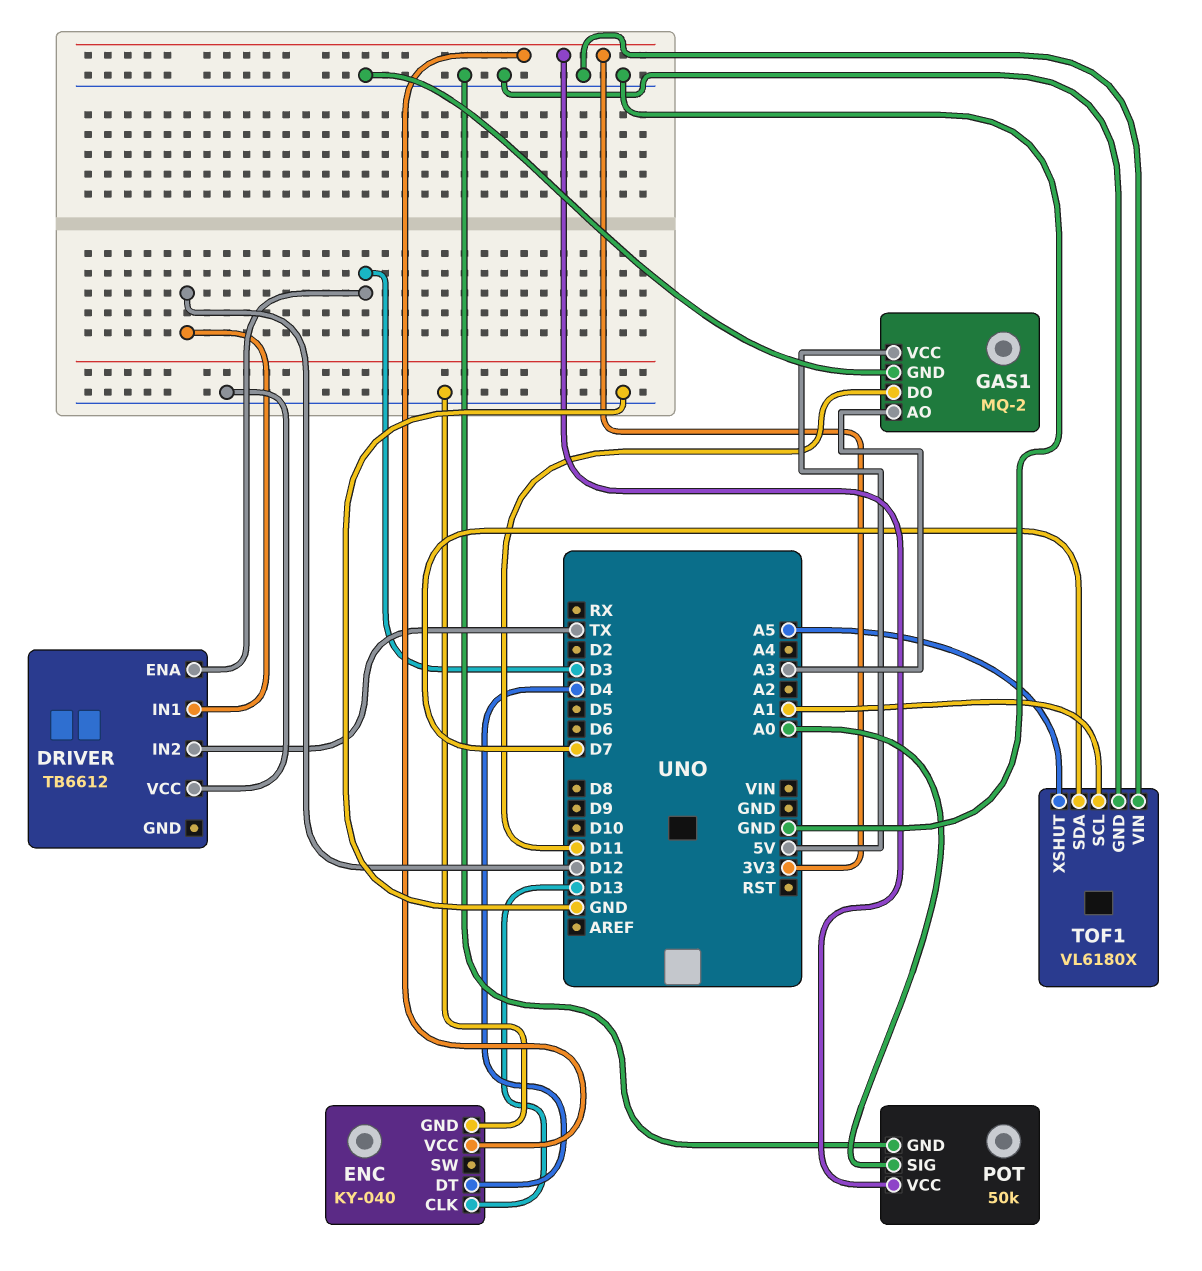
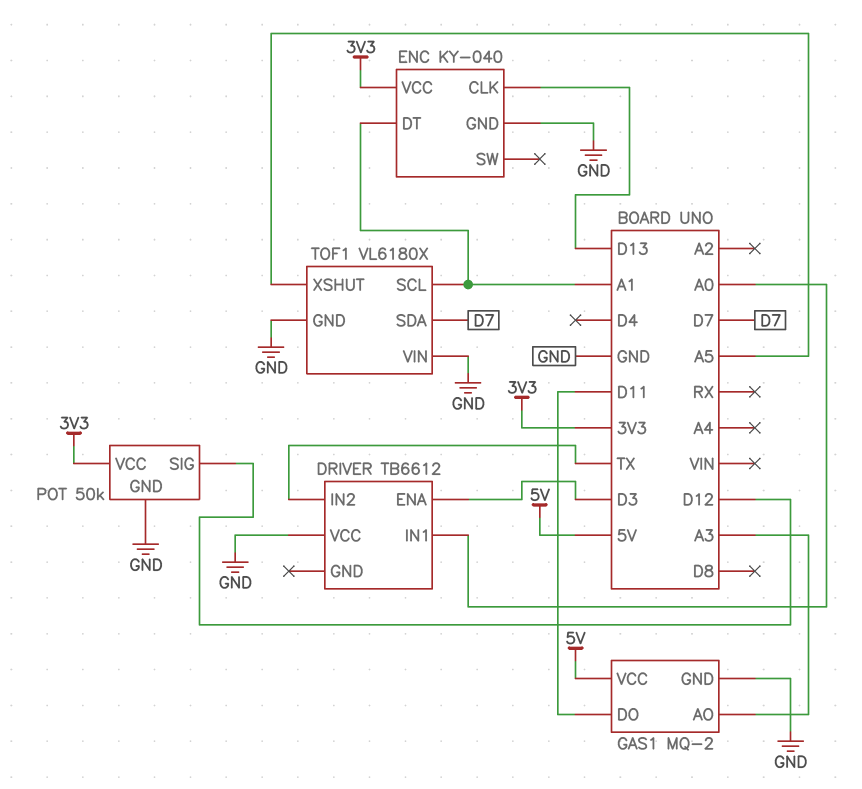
DRIVER pin IN1: D12 -> A0
ENC pin DT: D4 -> A1
POT pin SIG: A0 -> D12

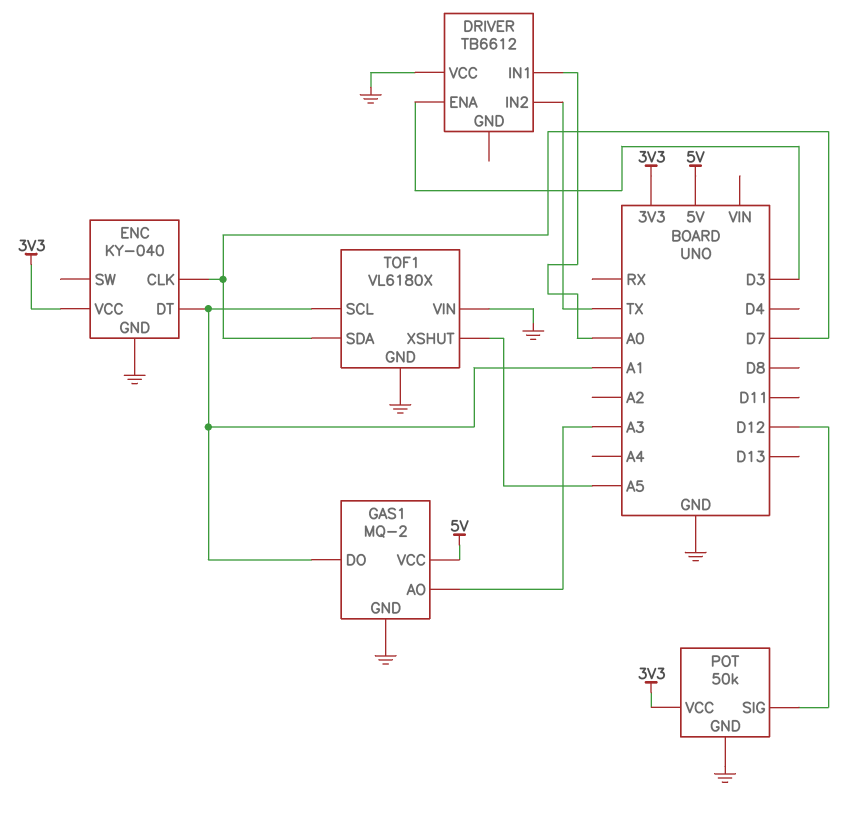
ENC pin CLK: D13 -> D7
GAS1 pin DO: D11 -> A1

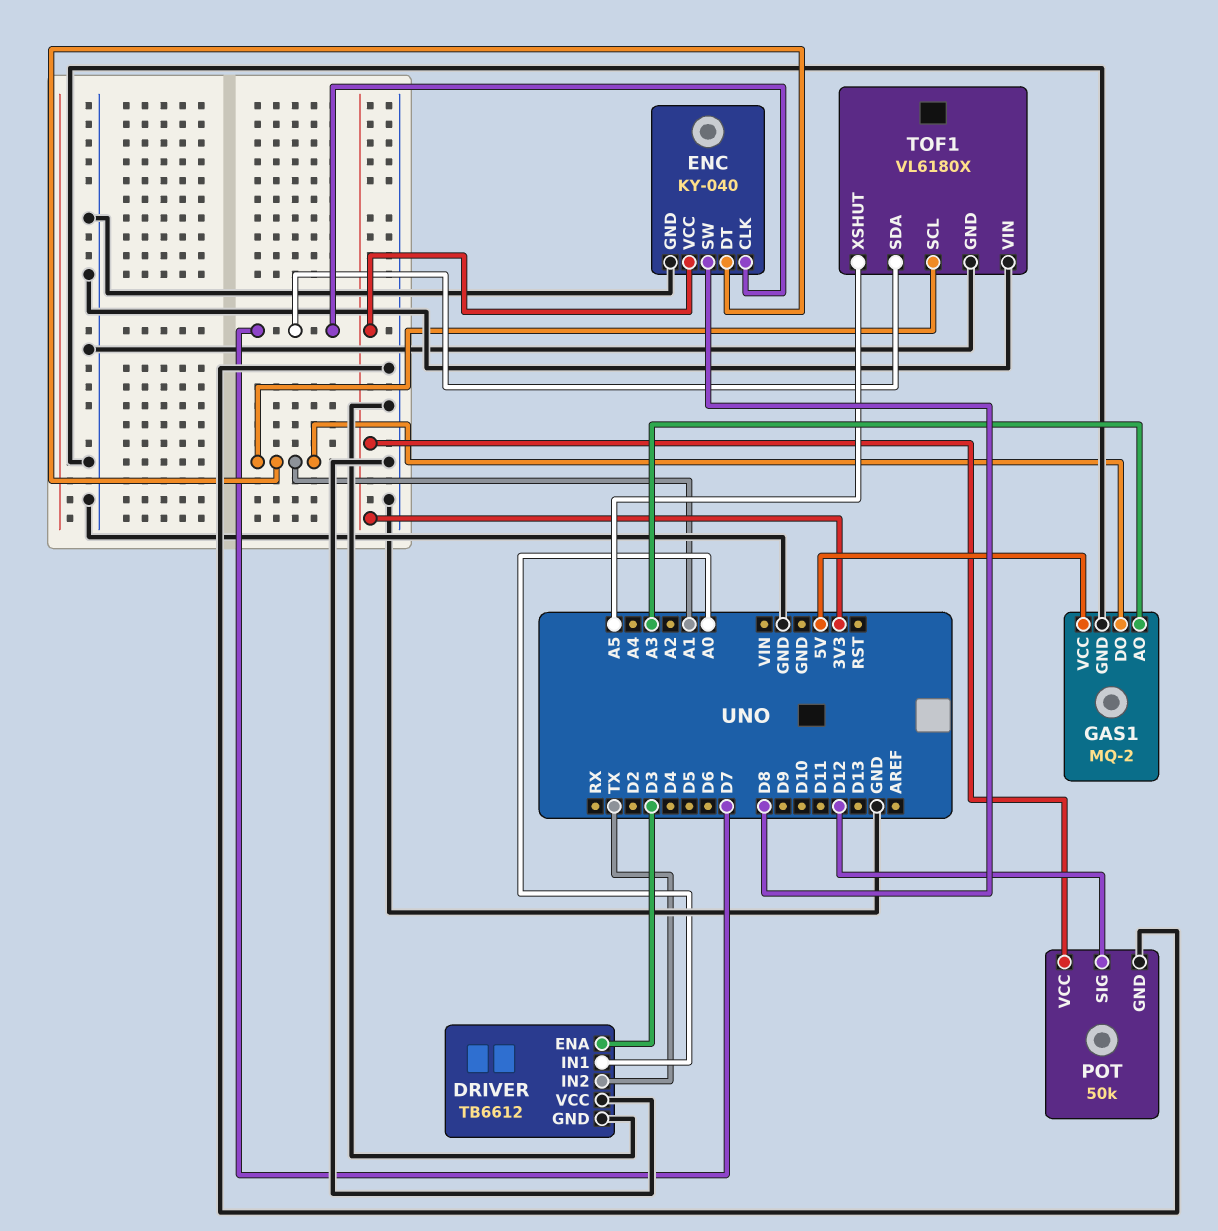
DRIVER pin GND: none -> GND
ENC pin SW: none -> D8

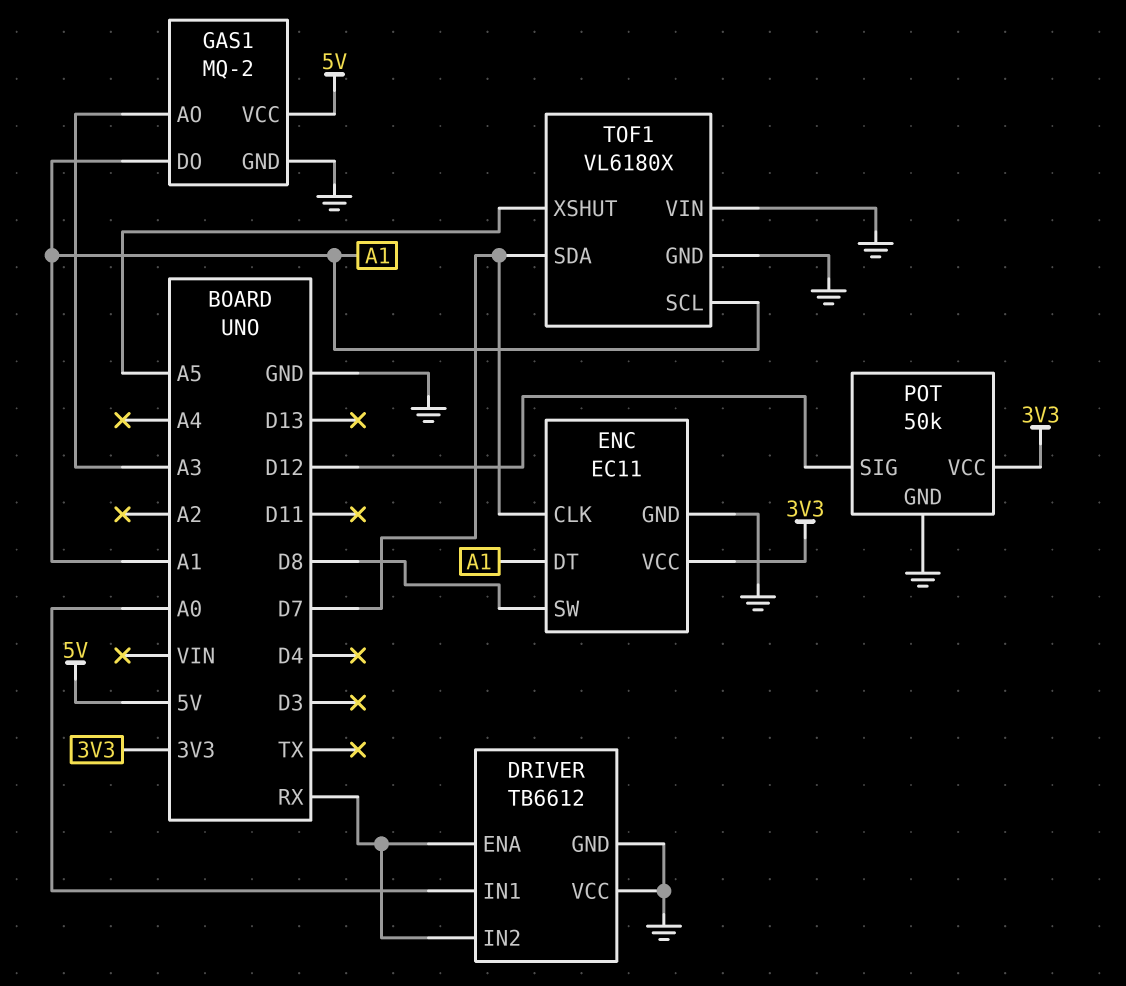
DRIVER pin ENA: D3 -> RX
DRIVER pin IN2: TX -> RX
ENC: KY-040 -> EC11

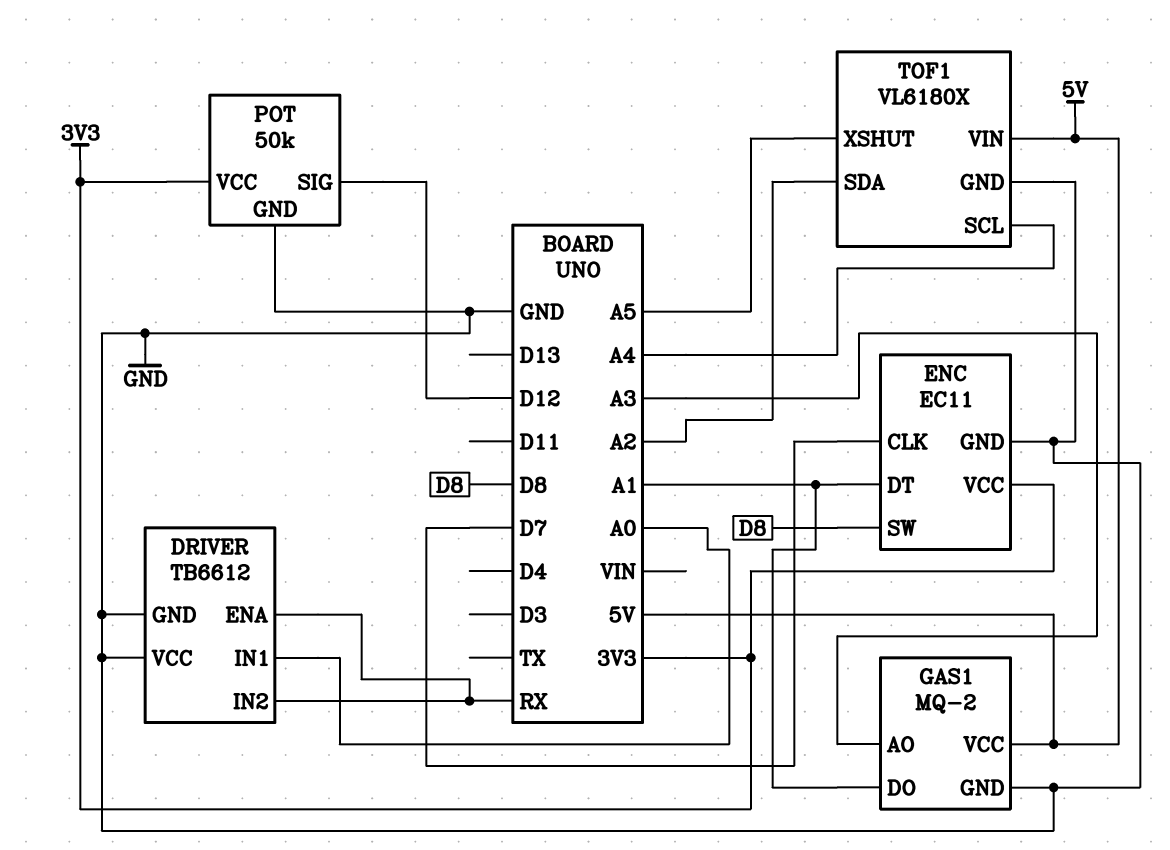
TOF1 pin SCL: A1 -> A4
TOF1 pin SDA: D7 -> A2
TOF1 pin VIN: GND -> 5V

